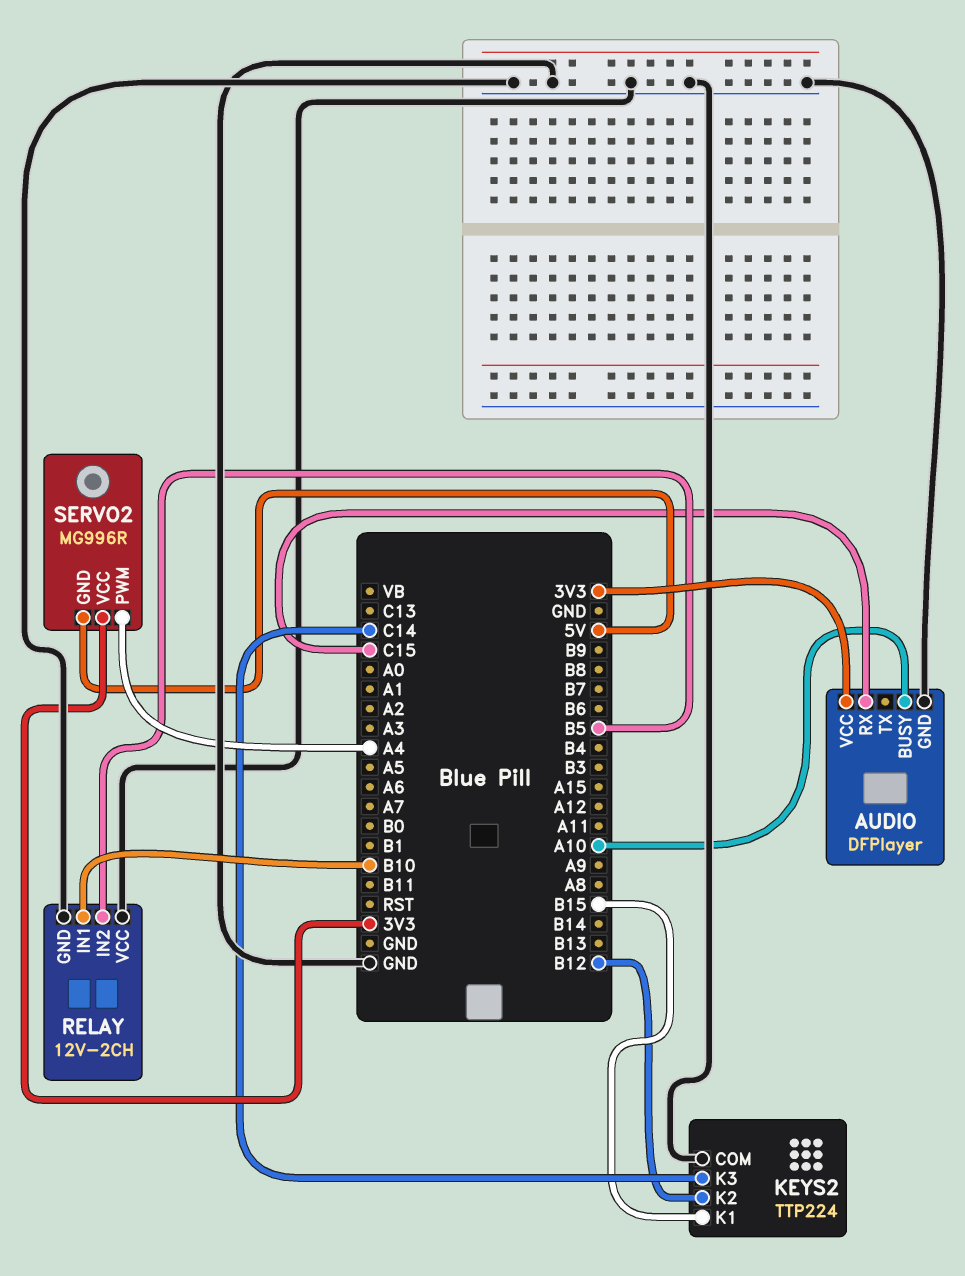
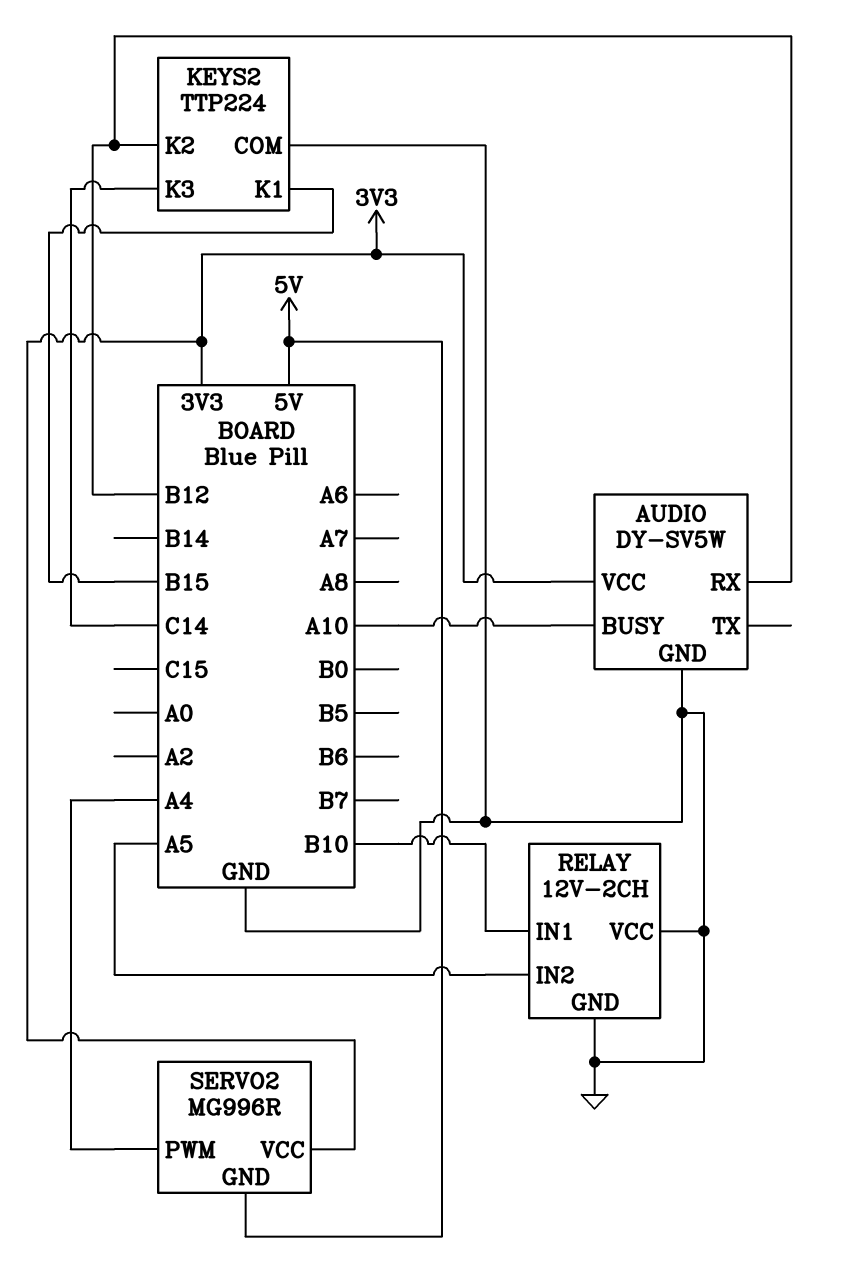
AUDIO: DFPlayer -> DY-SV5W
AUDIO pin RX: C15 -> B12
RELAY pin IN2: B5 -> A5

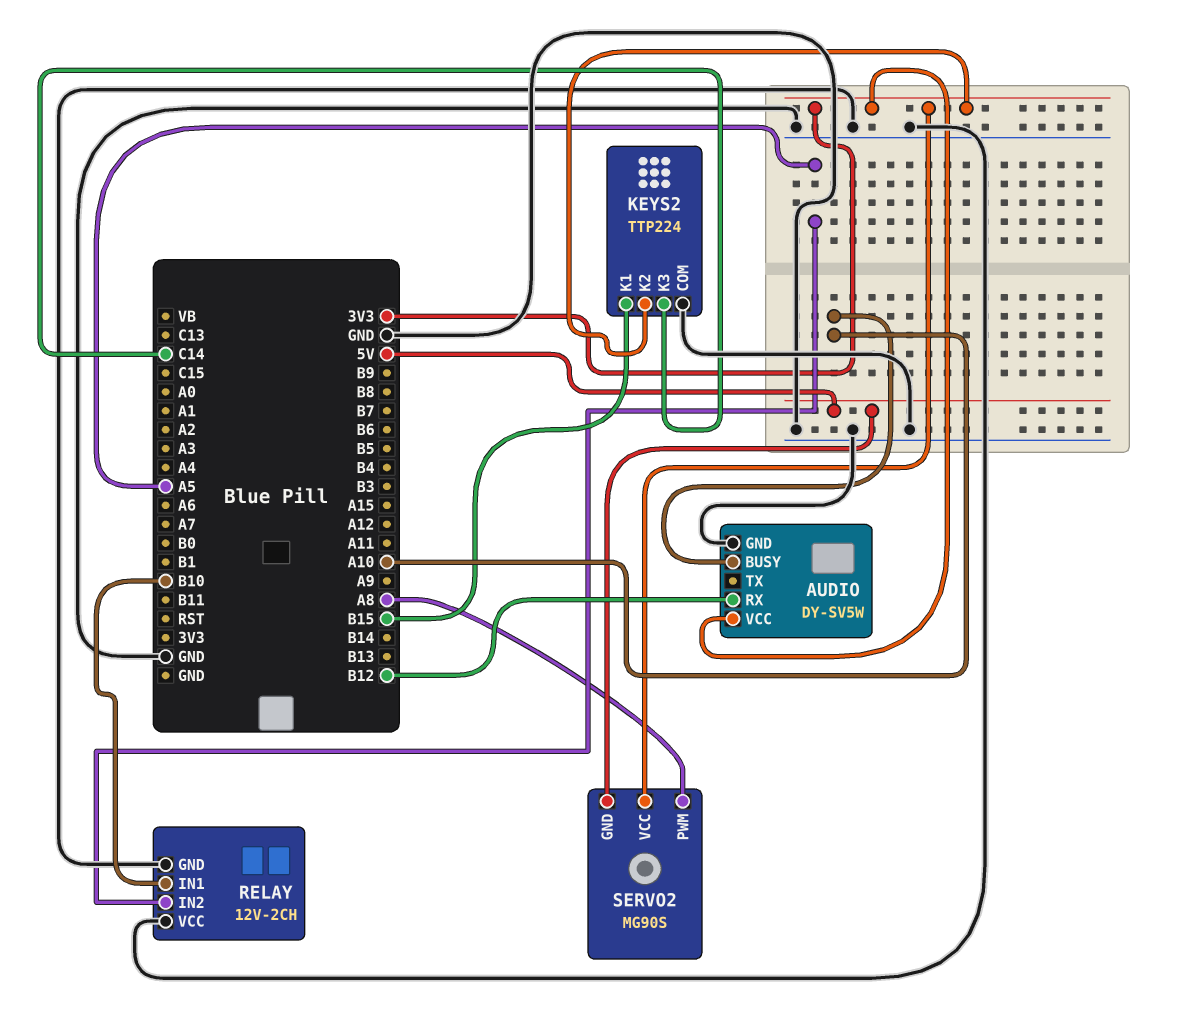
KEYS2 pin K2: B12 -> 3V3
SERVO2: MG996R -> MG90S
SERVO2 pin PWM: A4 -> A8

